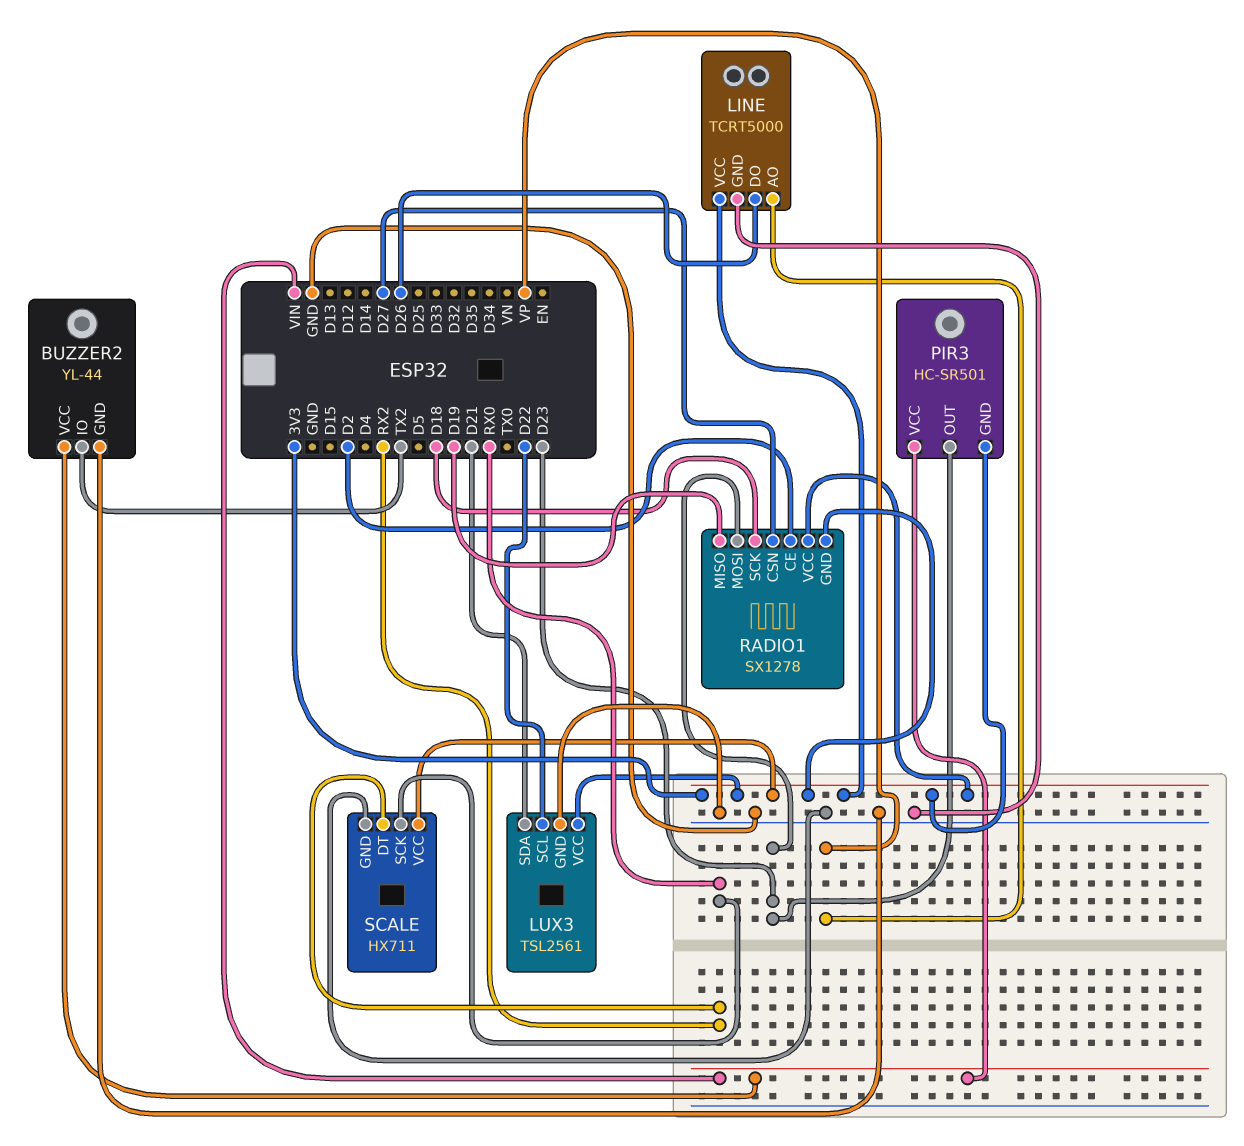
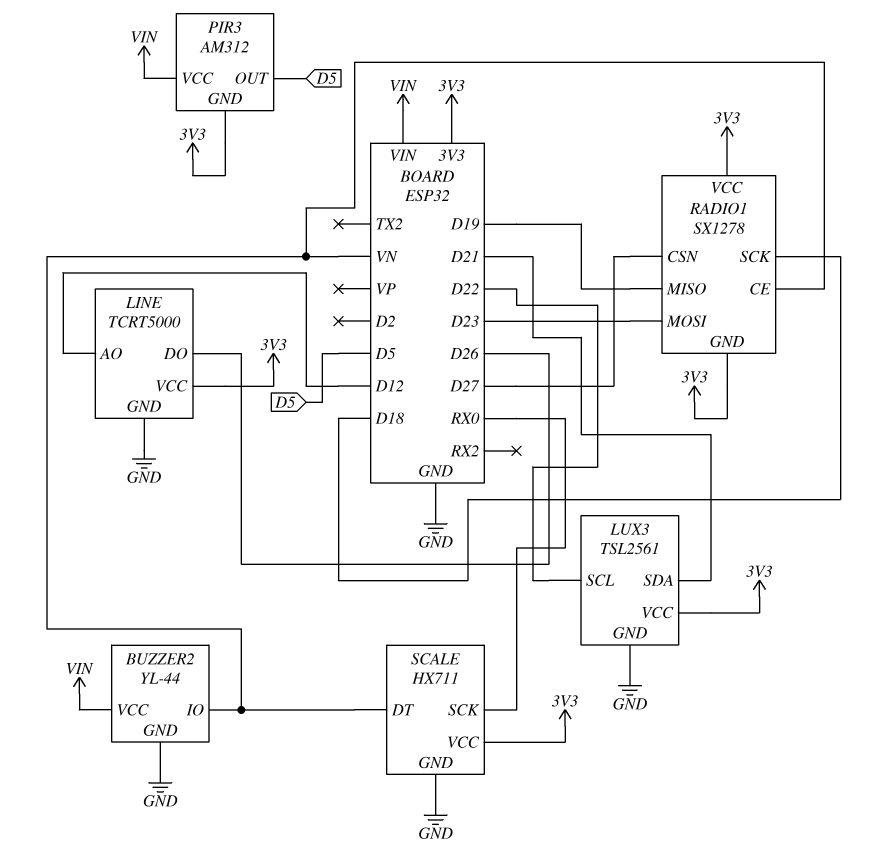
BUZZER2 pin IO: TX2 -> VN
LINE pin AO: VP -> D12
PIR3: HC-SR501 -> AM312
PIR3 pin OUT: D23 -> D5
RADIO1 pin CE: D2 -> VN
SCALE pin DT: RX2 -> VN

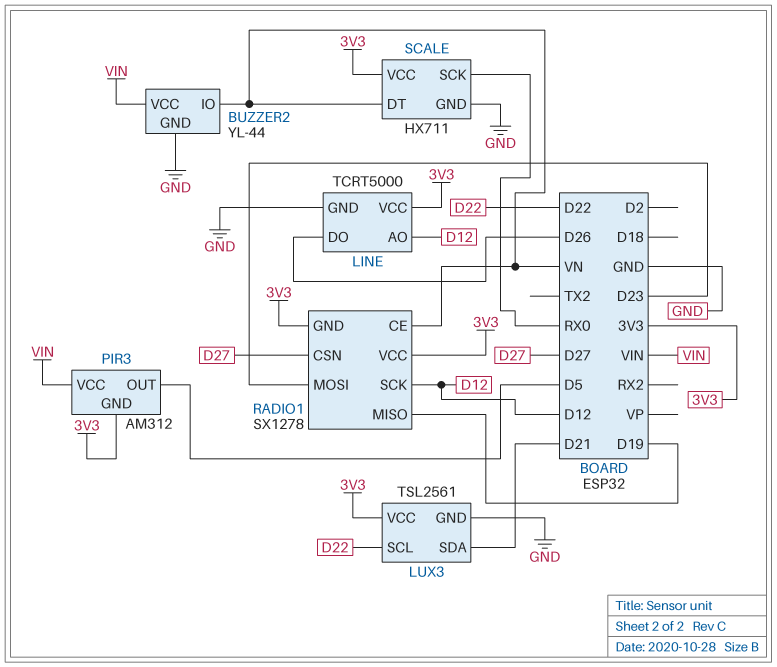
RADIO1 pin SCK: D18 -> D12

